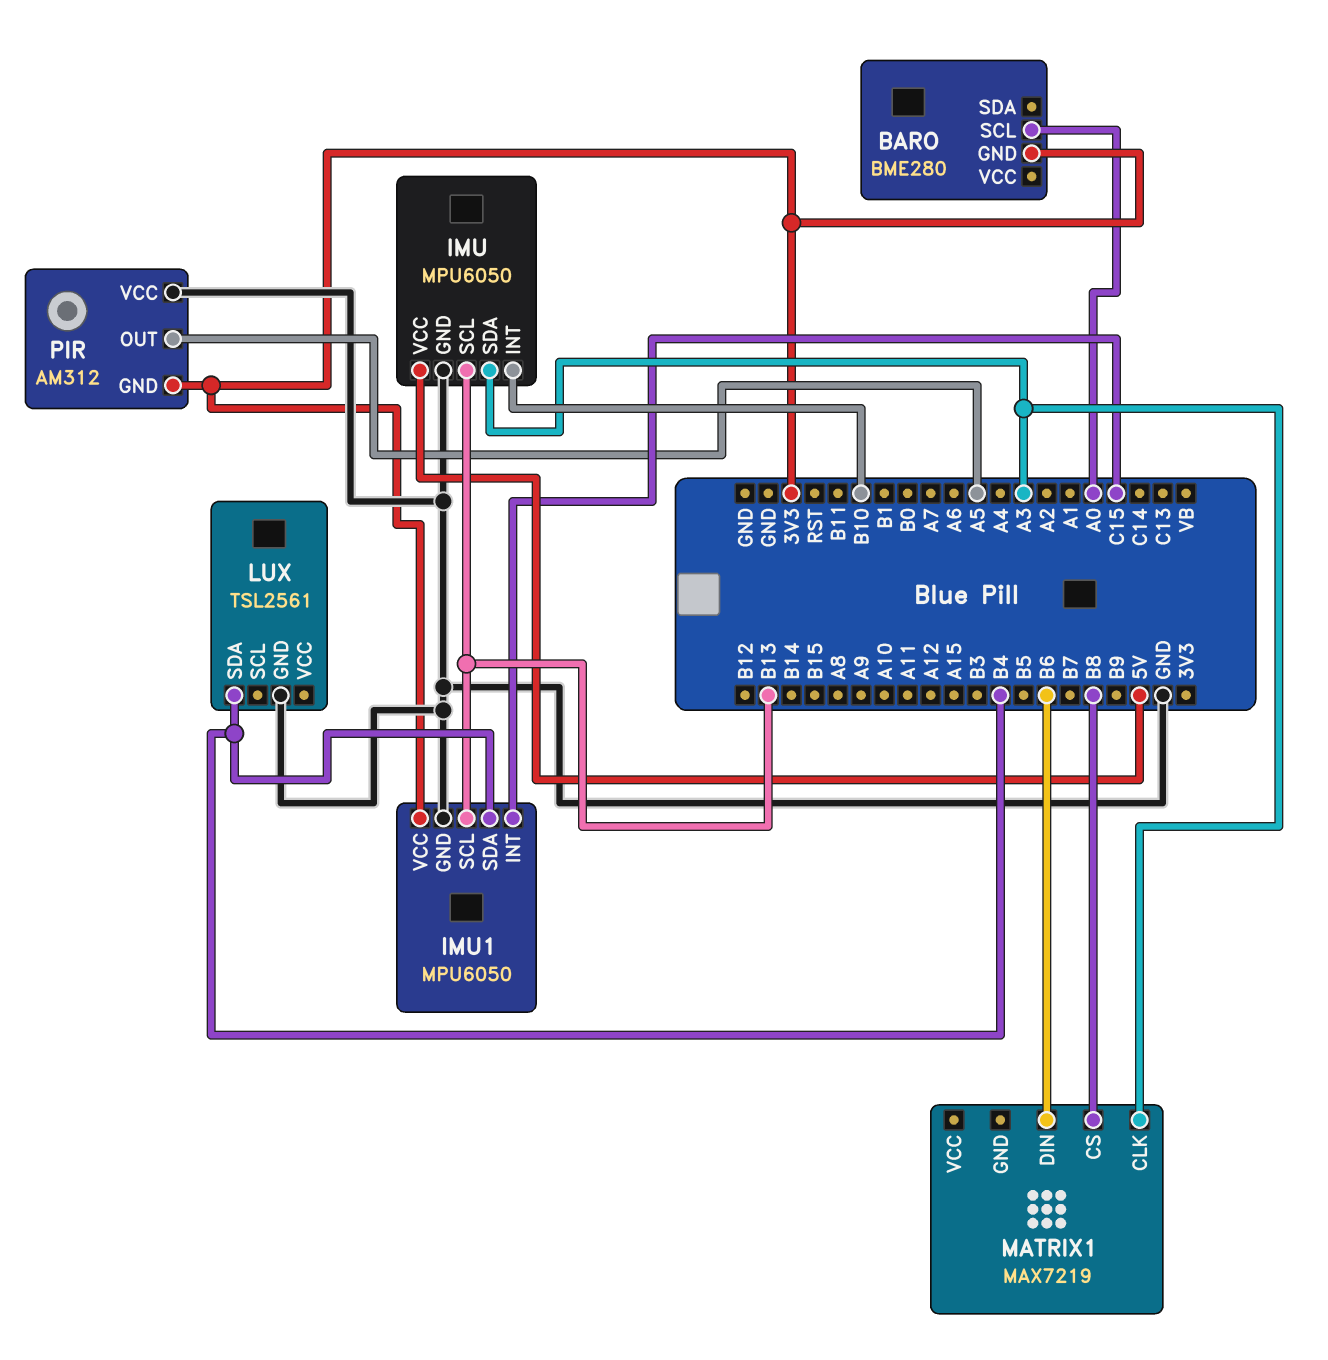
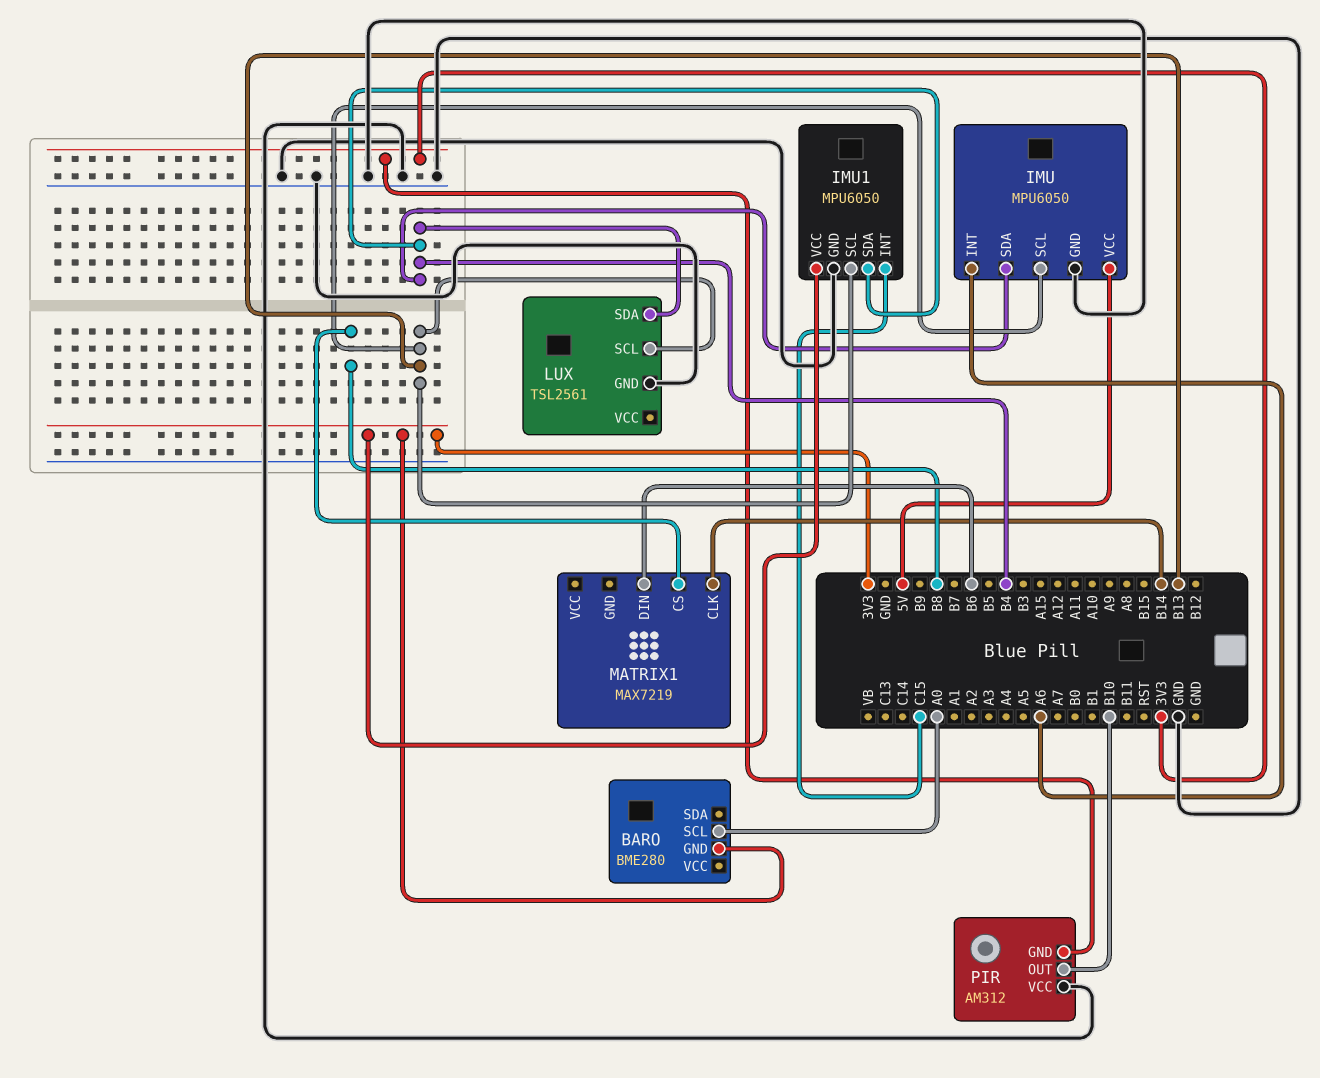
IMU pin INT: B10 -> A6
IMU pin SDA: A3 -> B4
LUX pin SCL: none -> B13
MATRIX1 pin CLK: A3 -> B14
PIR pin OUT: A5 -> B10

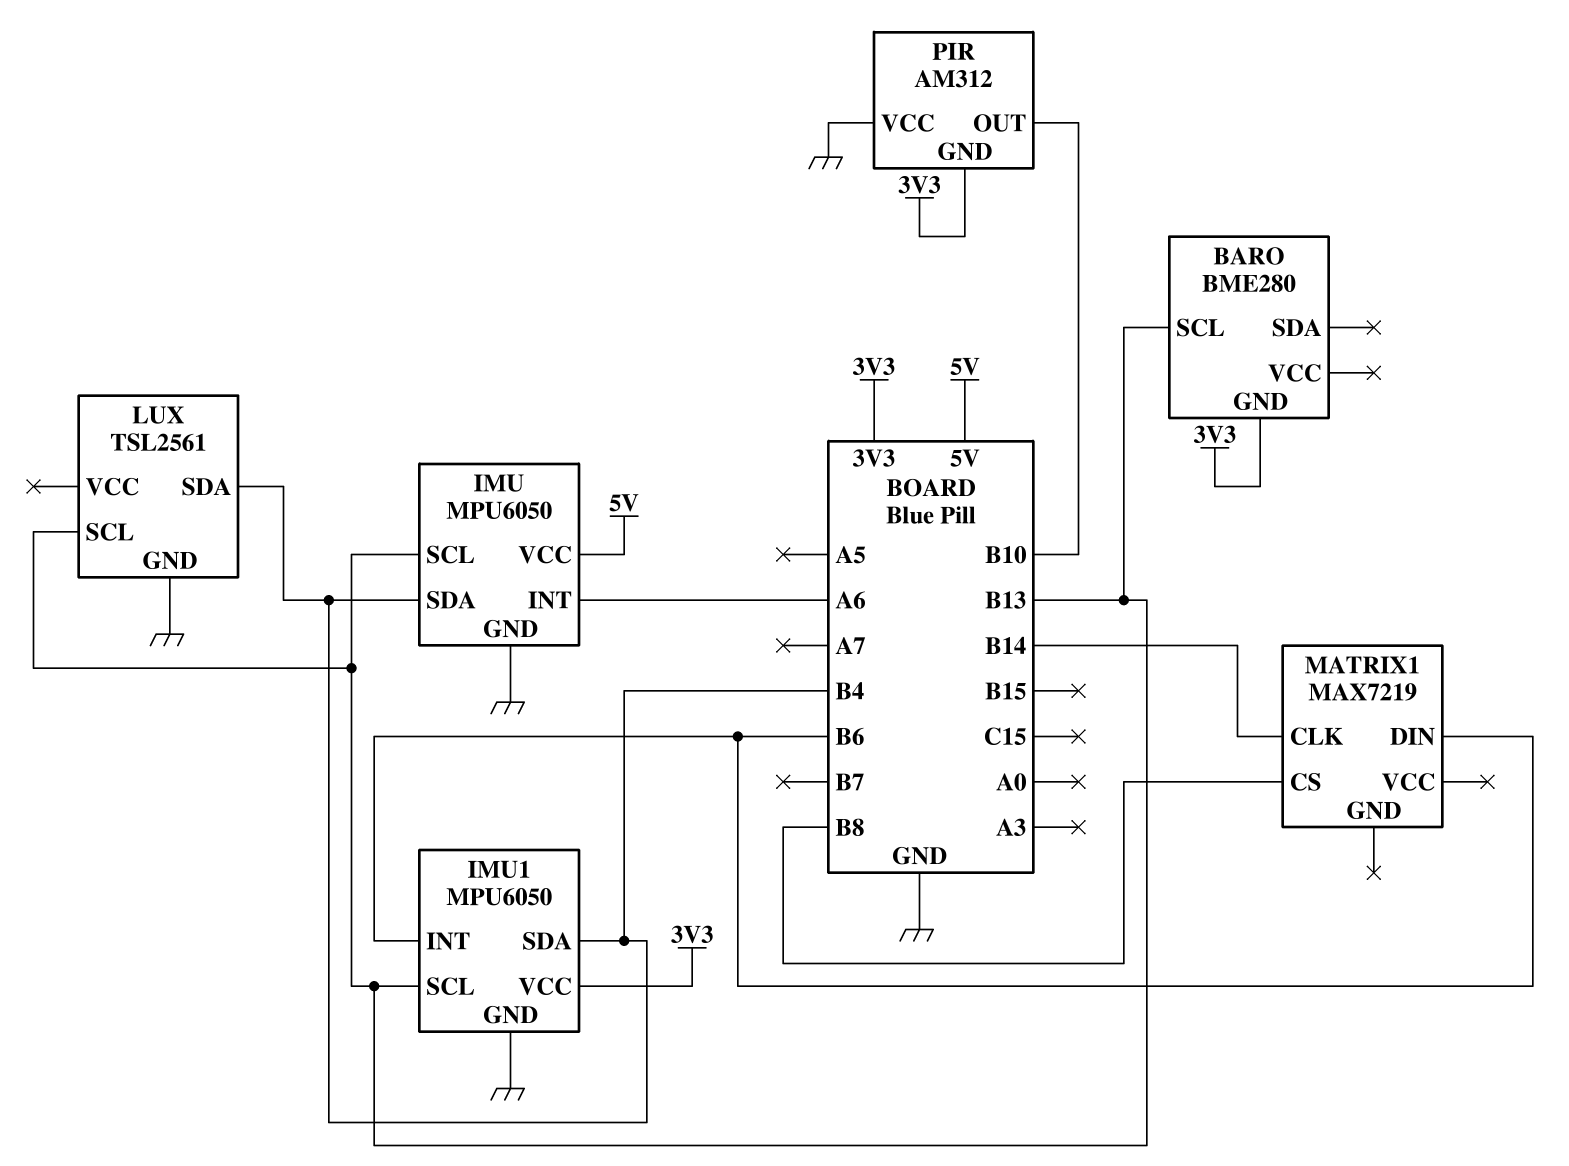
BARO pin SCL: A0 -> B13
IMU1 pin INT: C15 -> B6

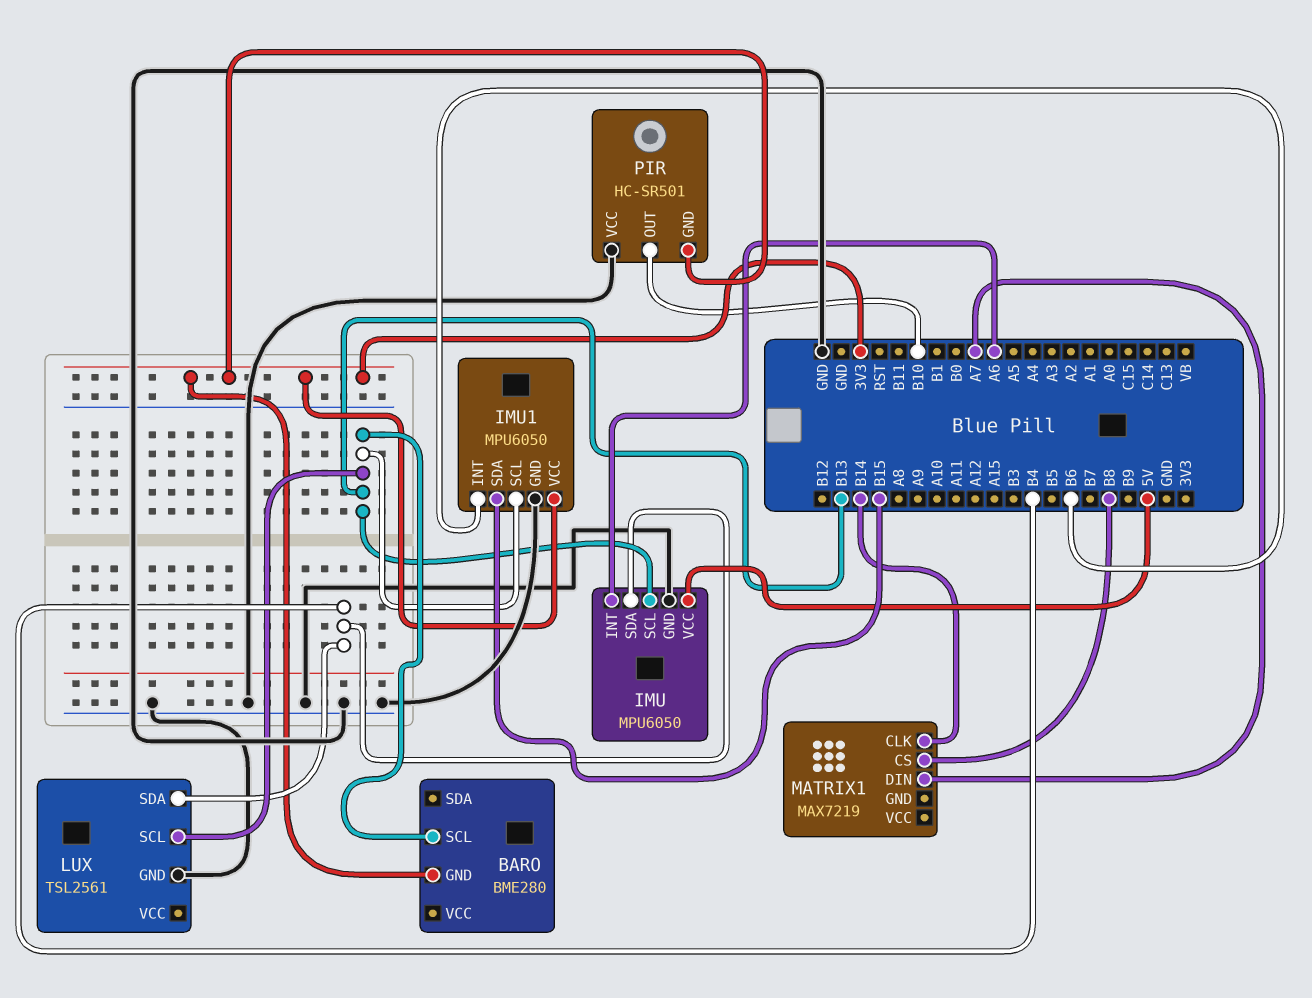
IMU1 pin SDA: B4 -> B15
MATRIX1 pin DIN: B6 -> A7
PIR: AM312 -> HC-SR501

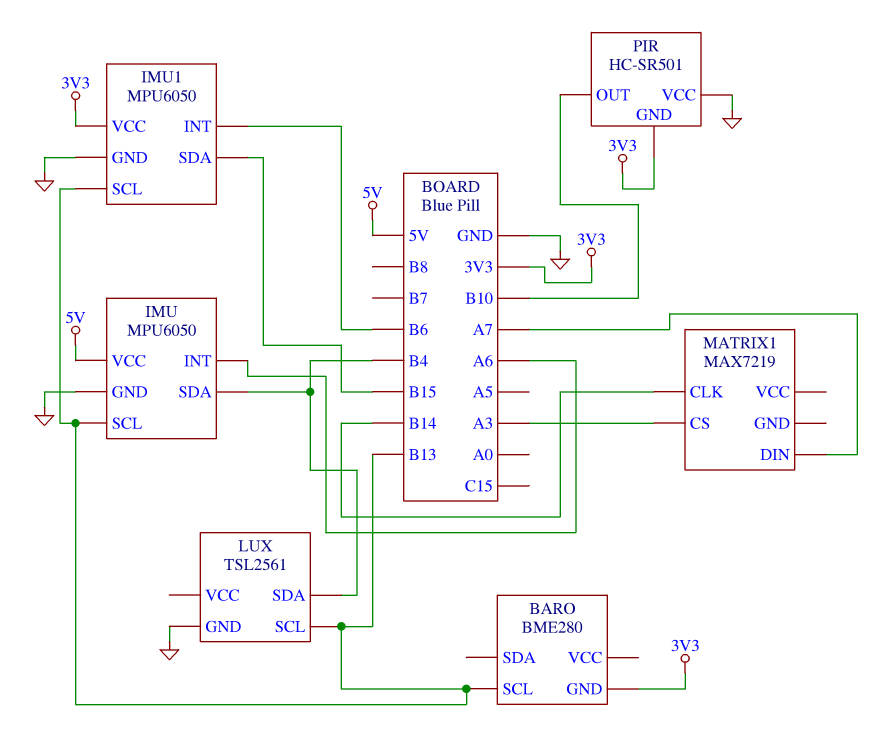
MATRIX1 pin CS: B8 -> A3

